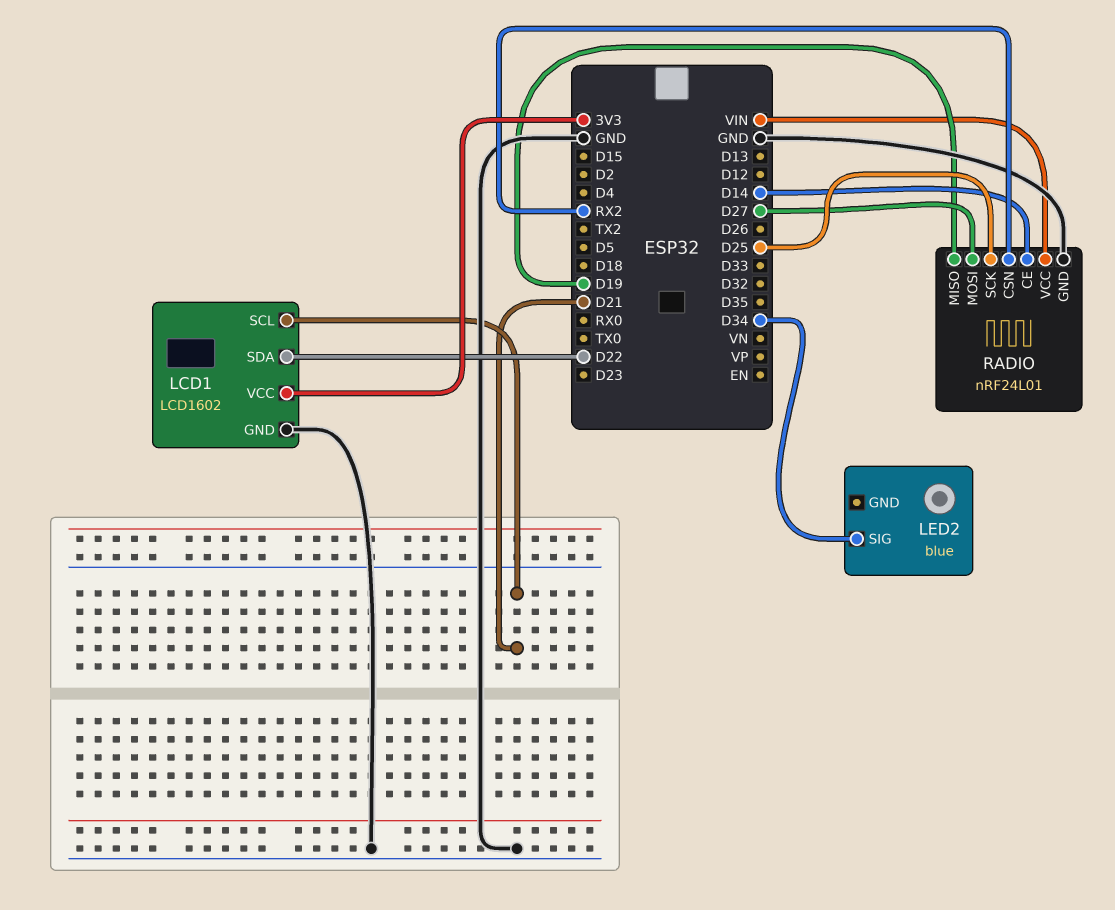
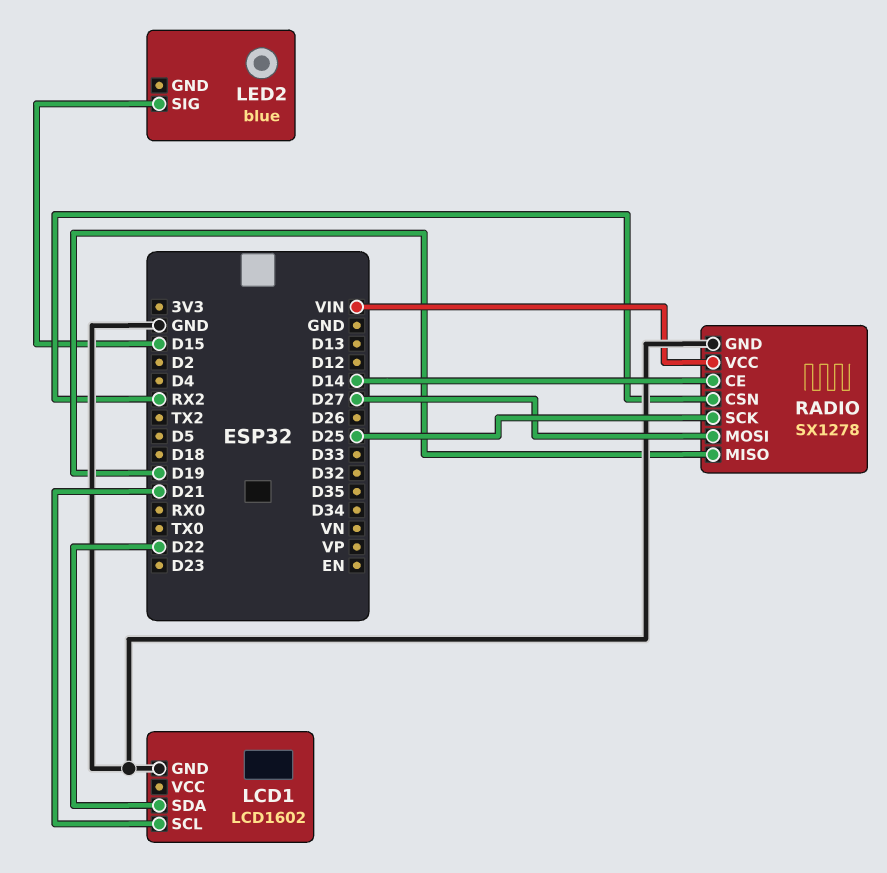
LCD1 pin VCC: 3V3 -> none
LED2 pin SIG: D34 -> D15
RADIO: nRF24L01 -> SX1278

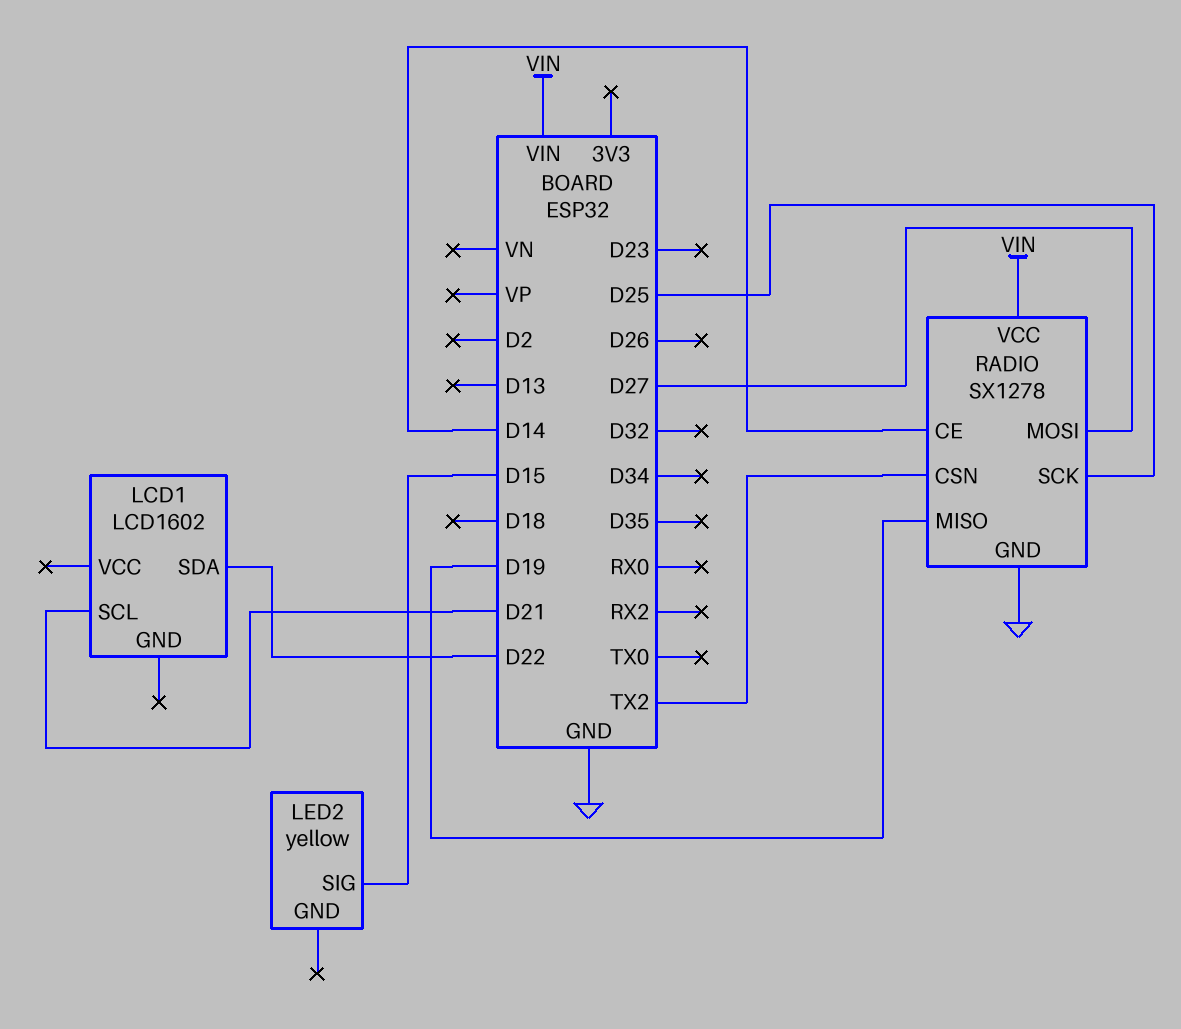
LCD1 pin GND: GND -> none
LED2: blue -> yellow
RADIO pin CSN: RX2 -> TX2

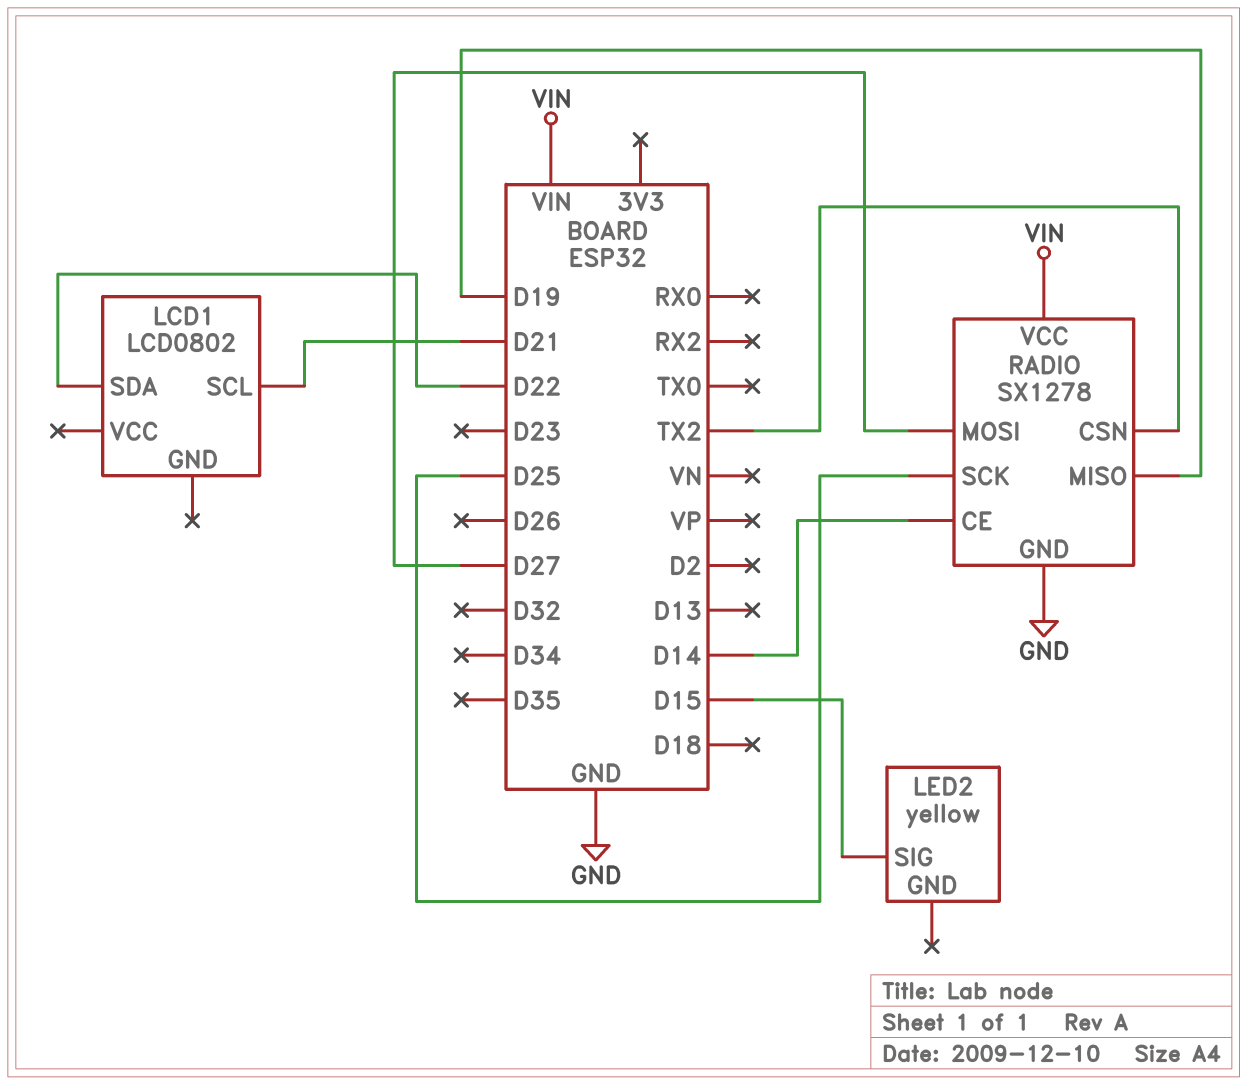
LCD1: LCD1602 -> LCD0802

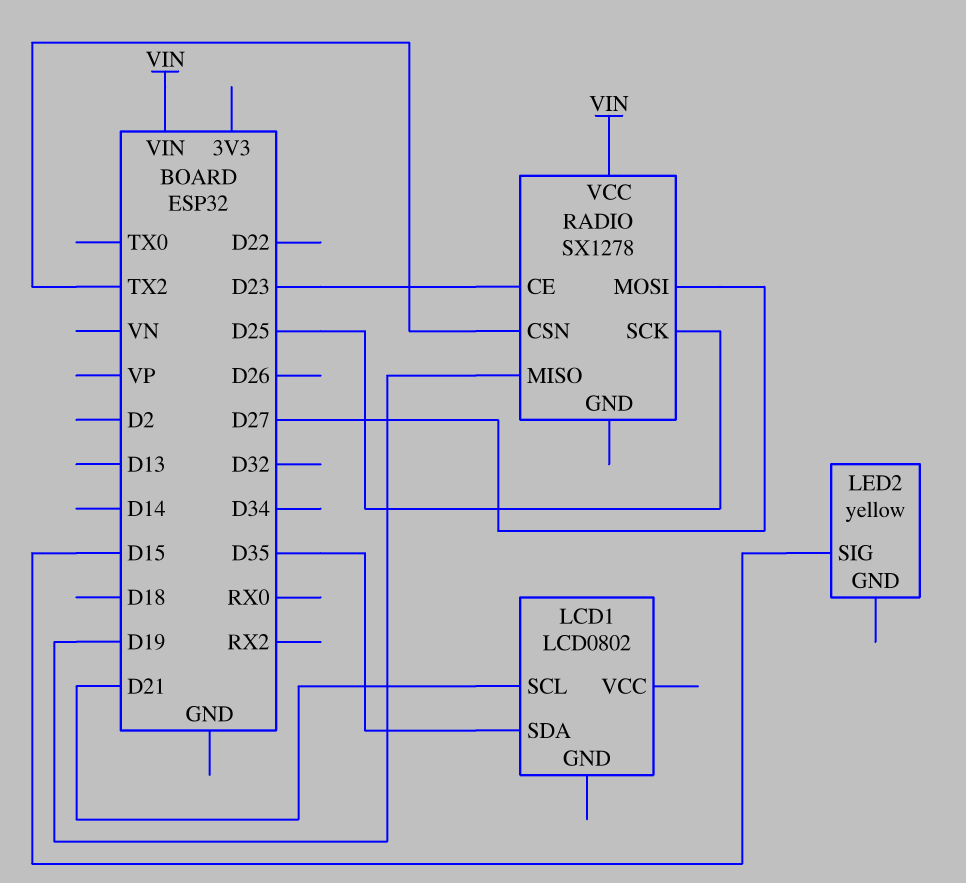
LCD1 pin SDA: D22 -> D35
RADIO pin CE: D14 -> D23
RADIO pin GND: GND -> none

